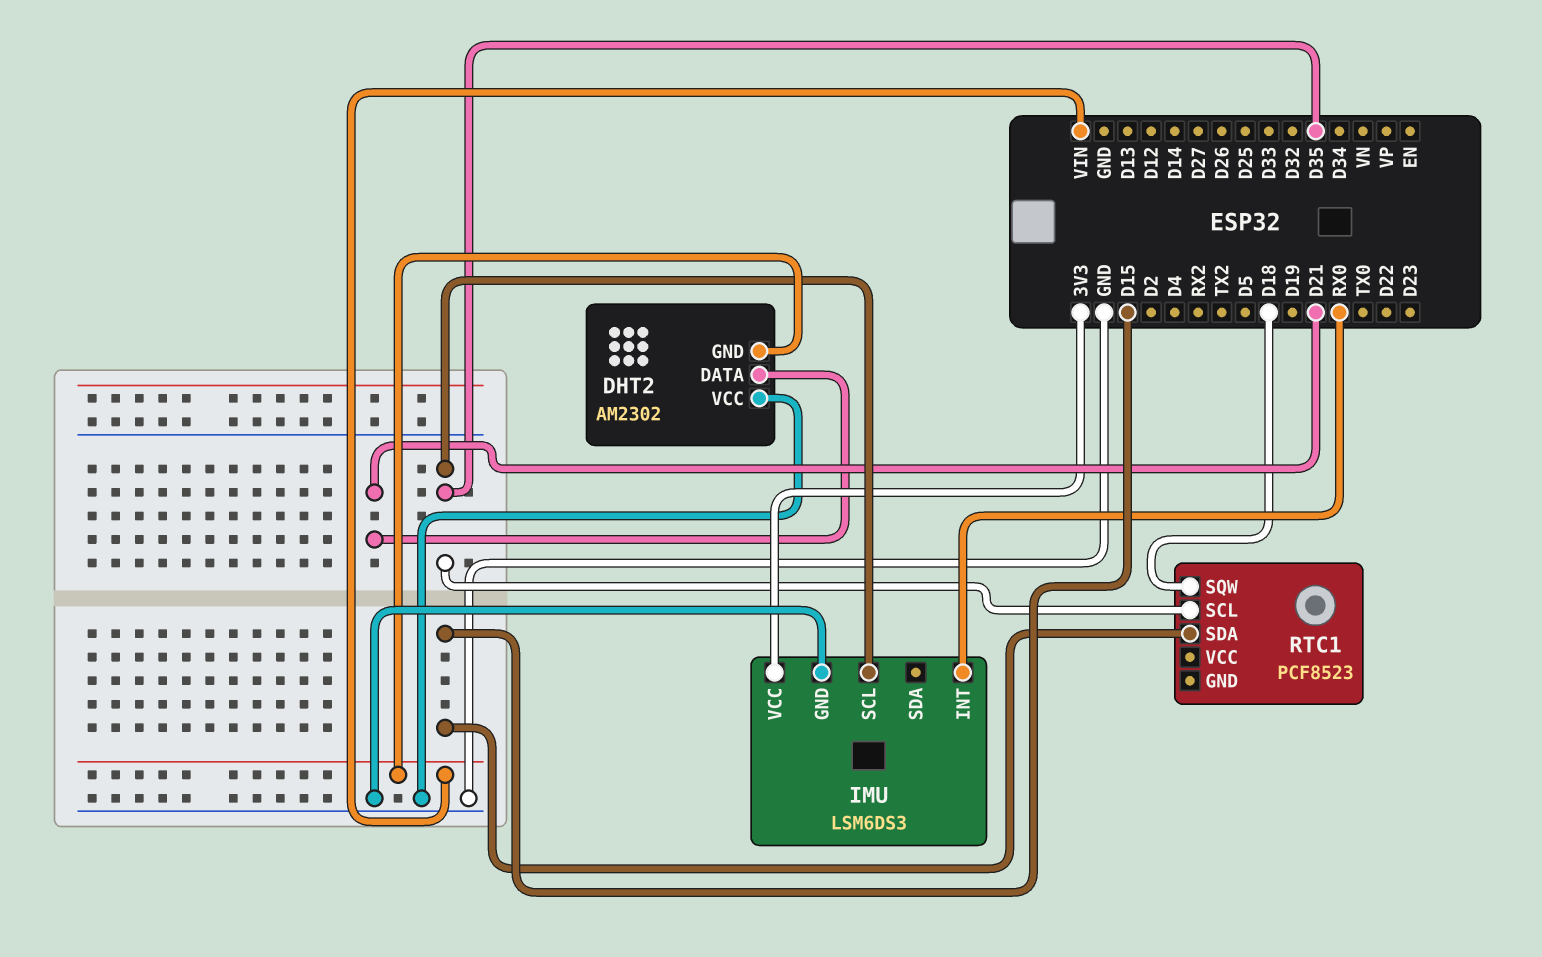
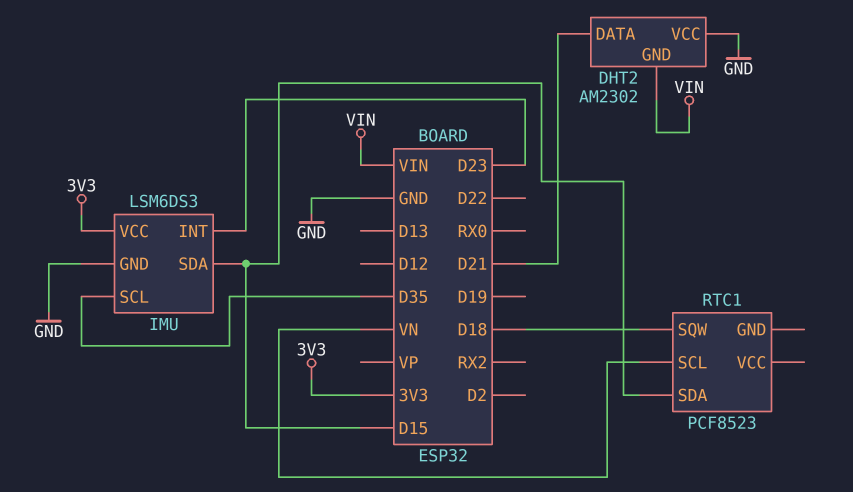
IMU pin INT: RX0 -> D23
IMU pin SDA: none -> D15
RTC1 pin SCL: D35 -> VN

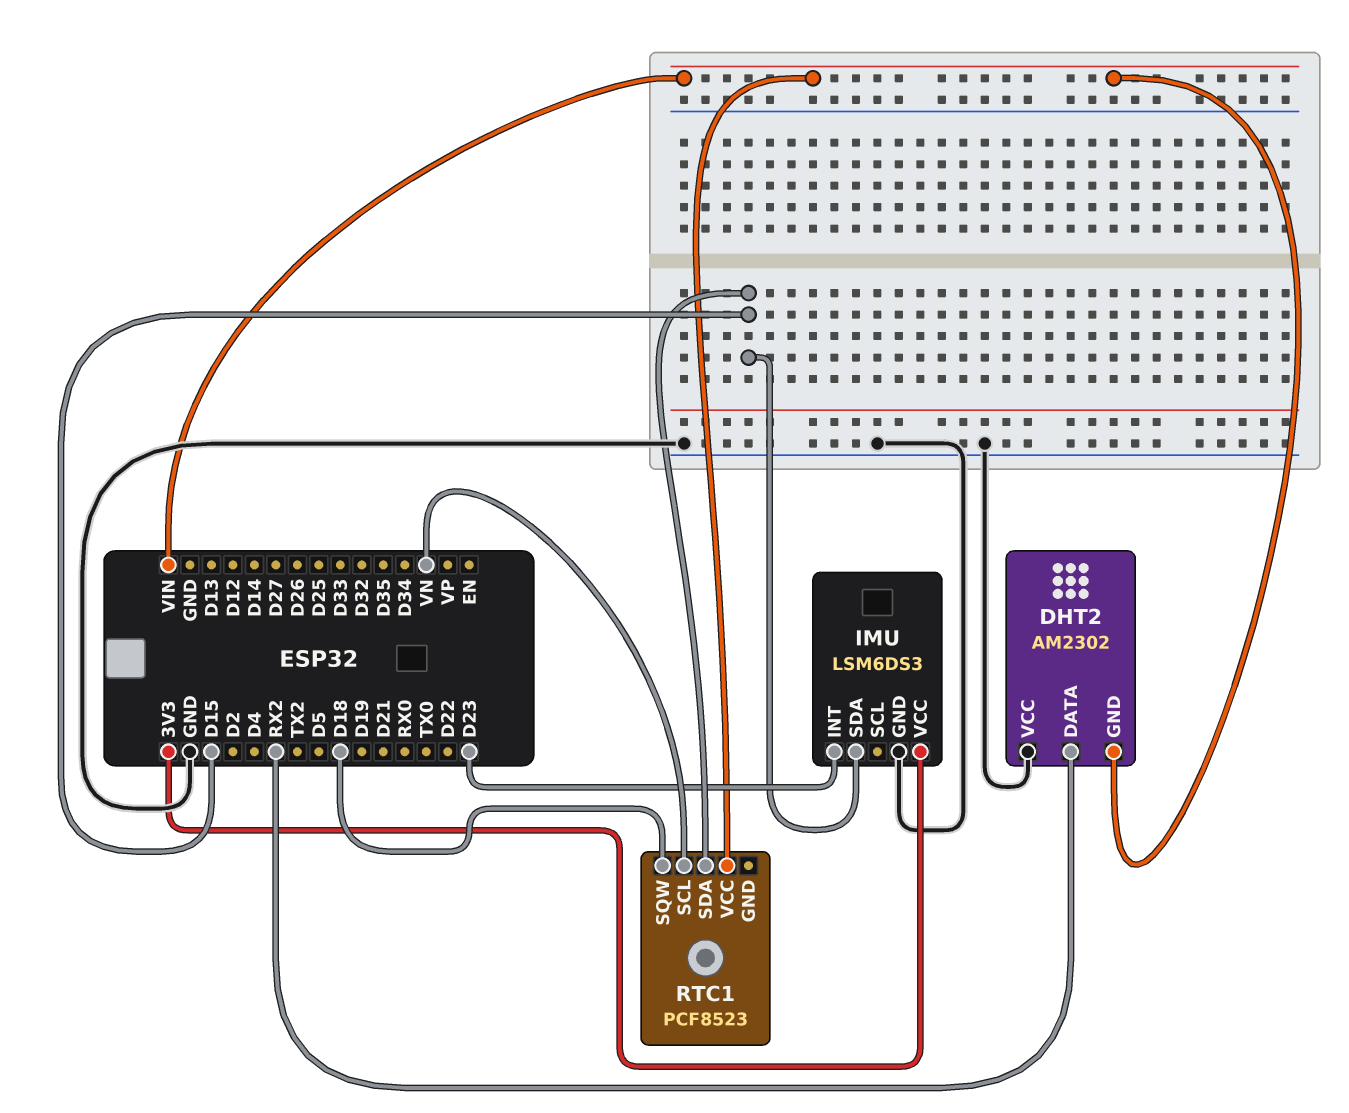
DHT2 pin DATA: D21 -> RX2
IMU pin SCL: D35 -> none
RTC1 pin VCC: none -> VIN

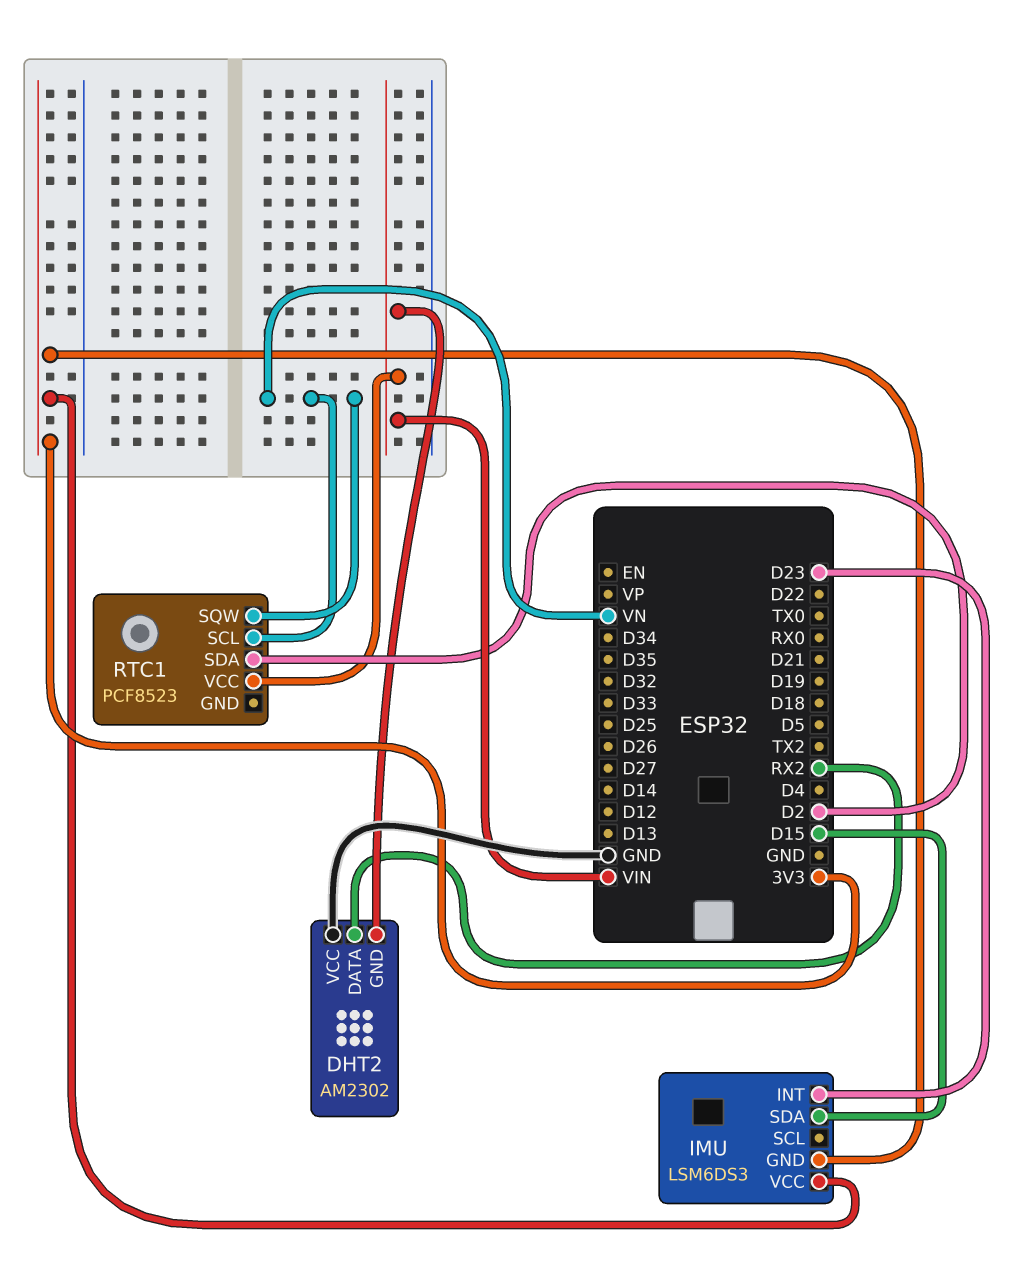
IMU pin GND: GND -> 3V3
RTC1 pin SDA: D15 -> D2
RTC1 pin SQW: D18 -> VN

